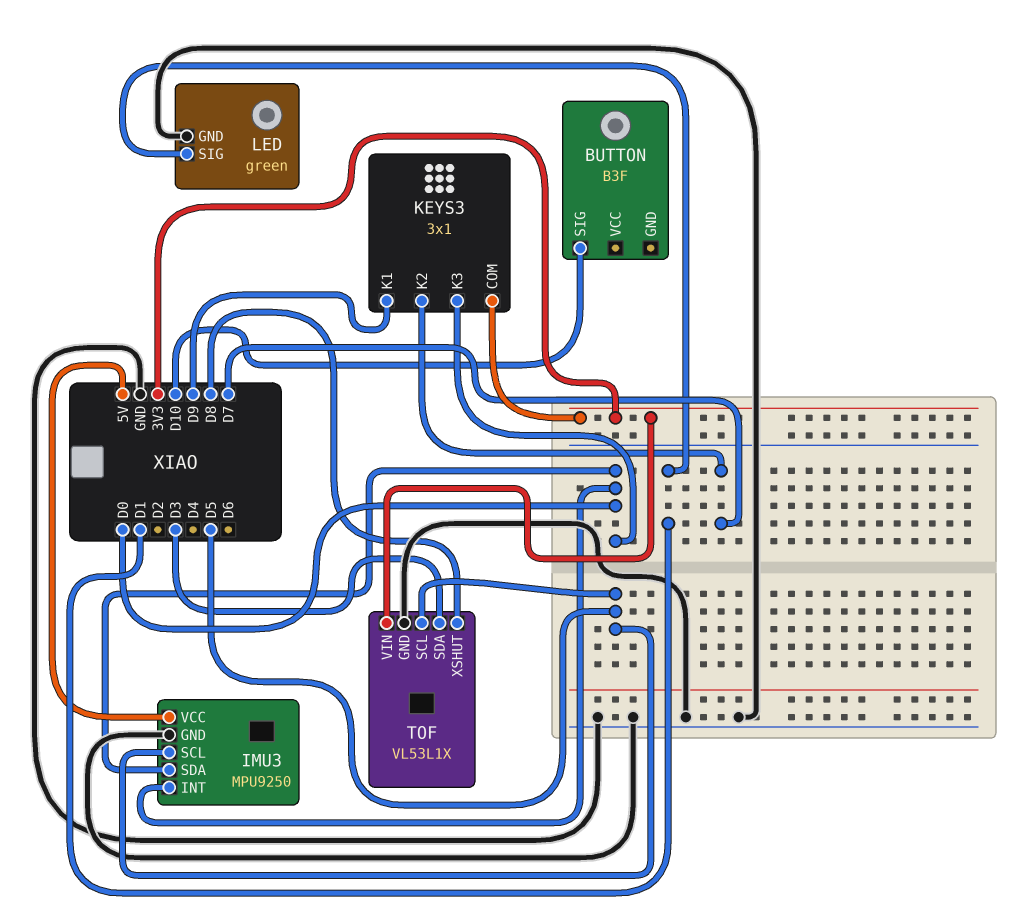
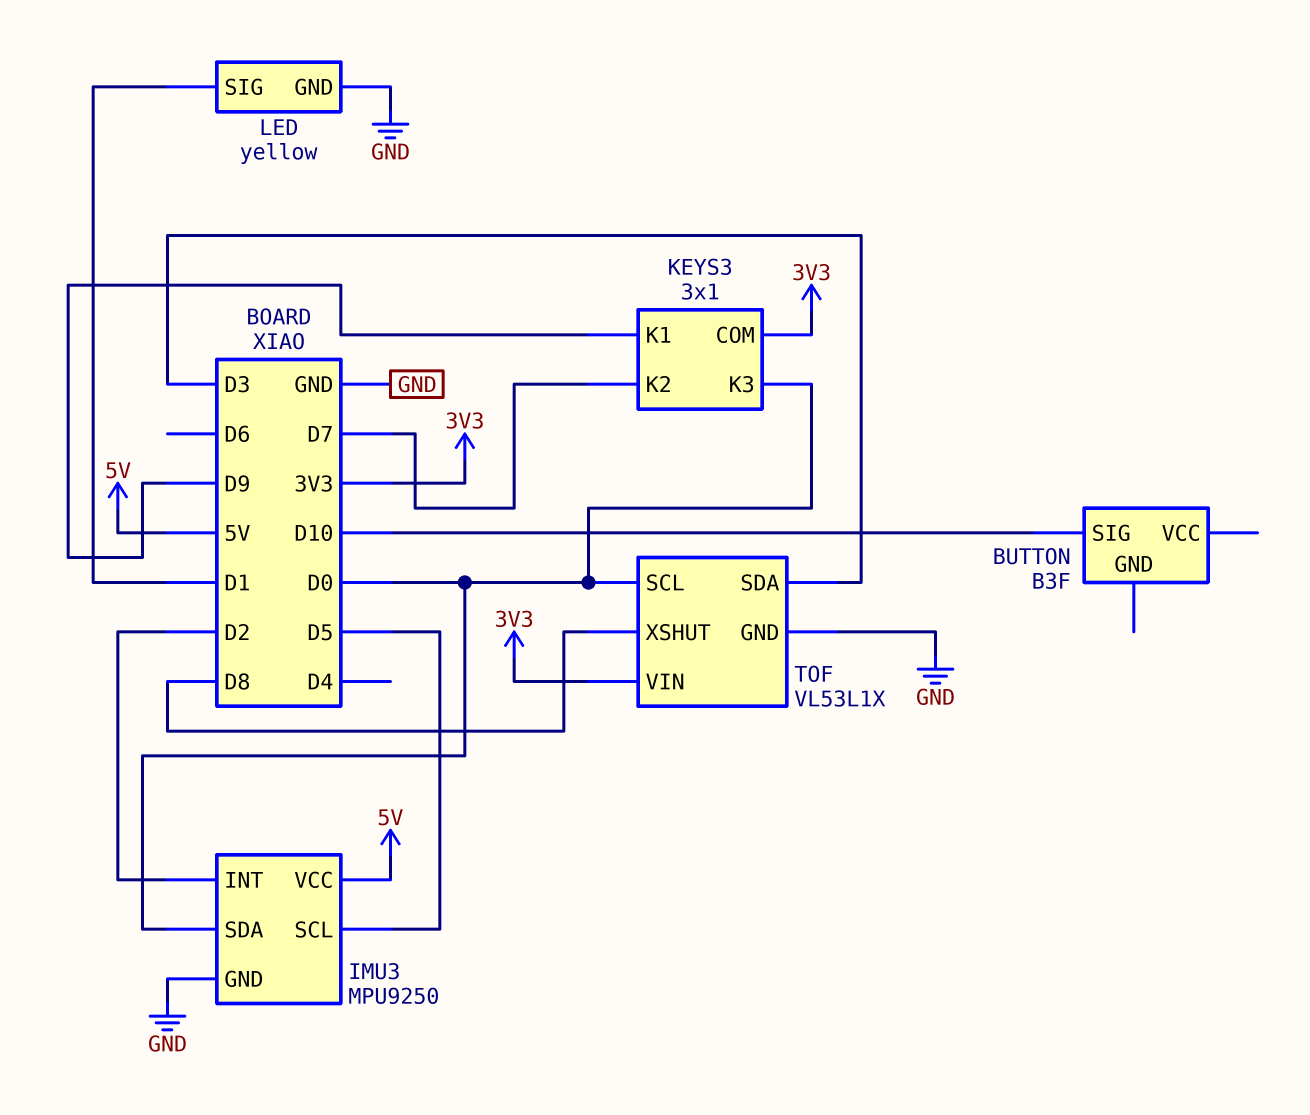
IMU3 pin INT: D0 -> D2
LED: green -> yellow
TOF pin SCL: D5 -> D0

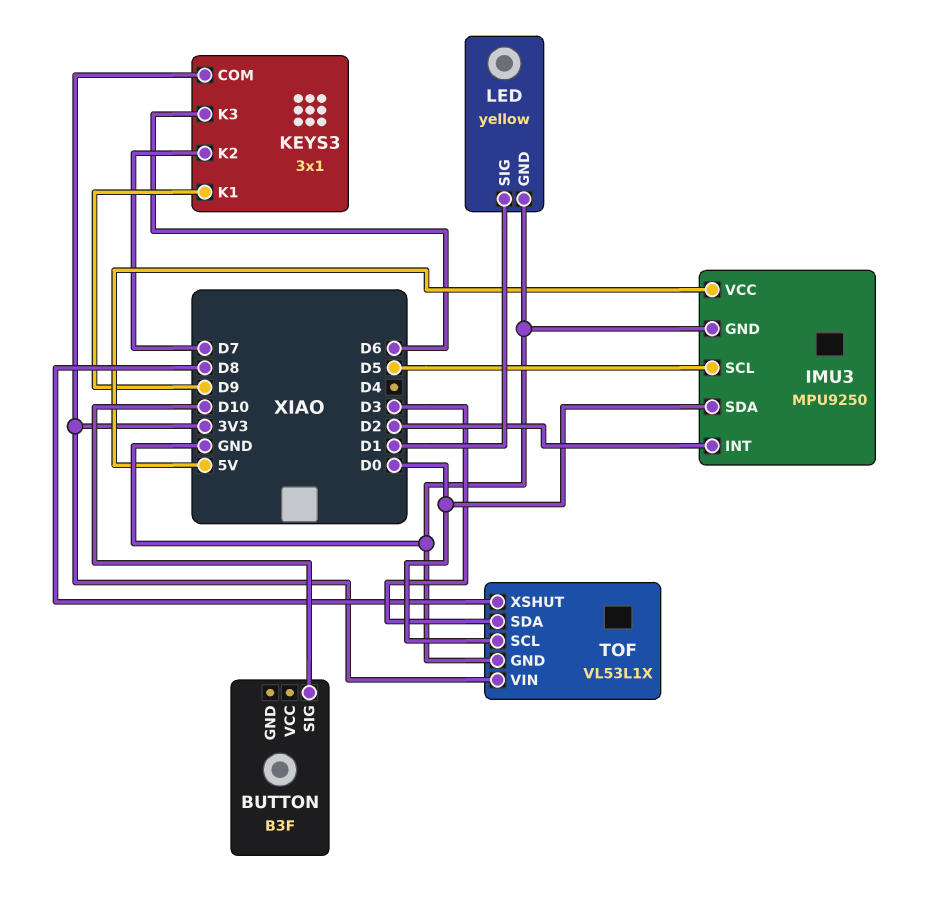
KEYS3 pin K3: D0 -> D6

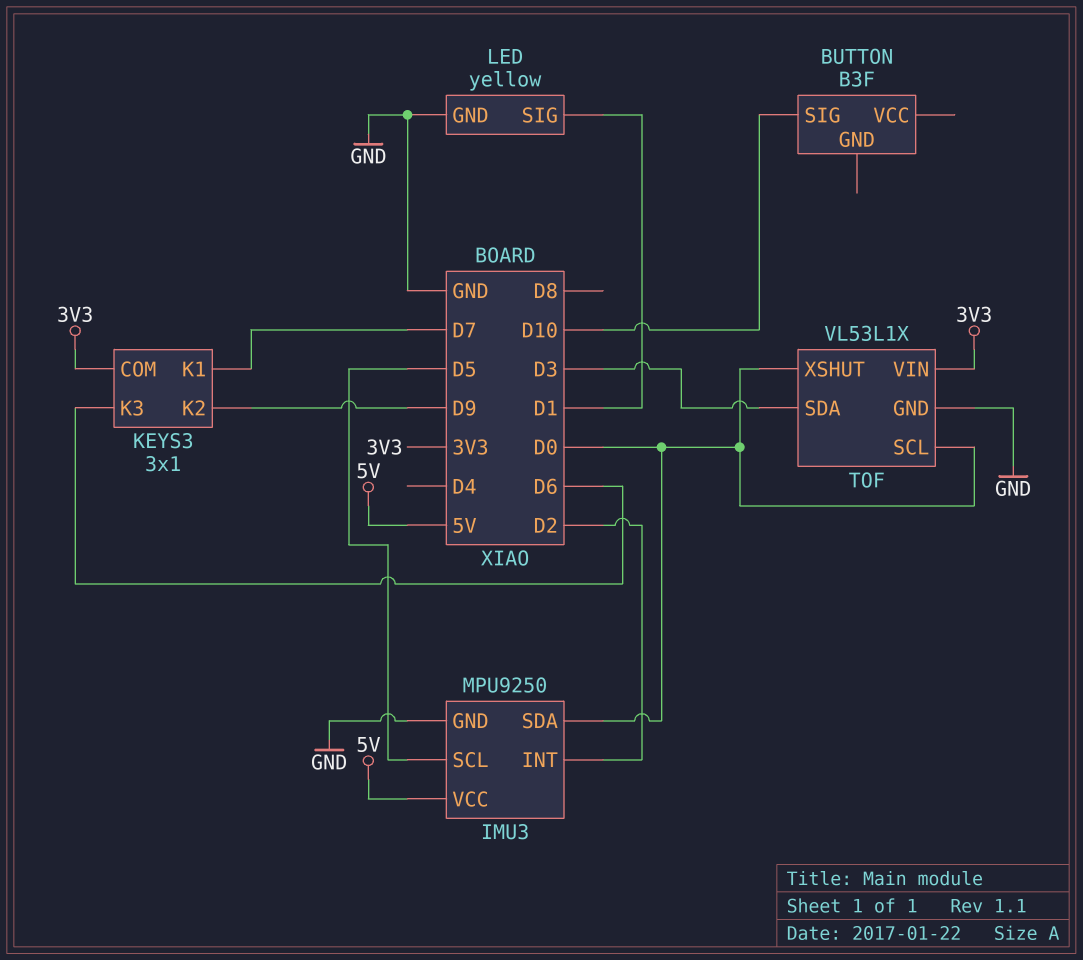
KEYS3 pin K1: D9 -> D7
KEYS3 pin K2: D7 -> D9
TOF pin XSHUT: D8 -> D0

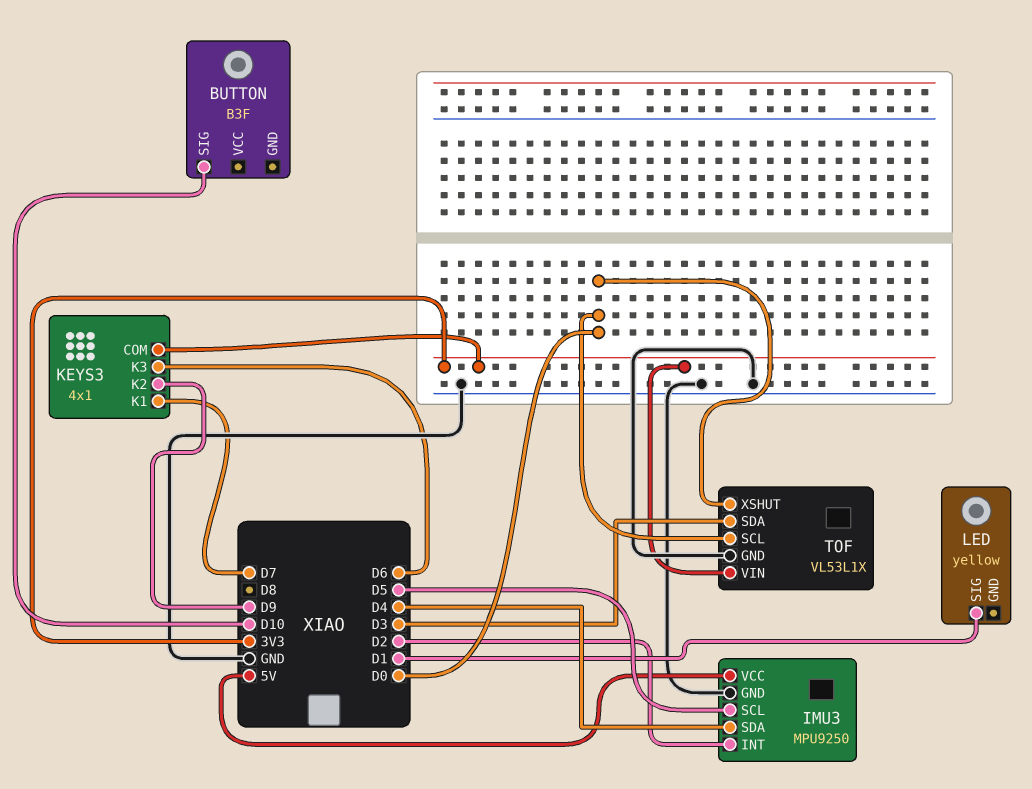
IMU3 pin SDA: D0 -> D4
KEYS3: 3x1 -> 4x1
LED pin GND: GND -> none

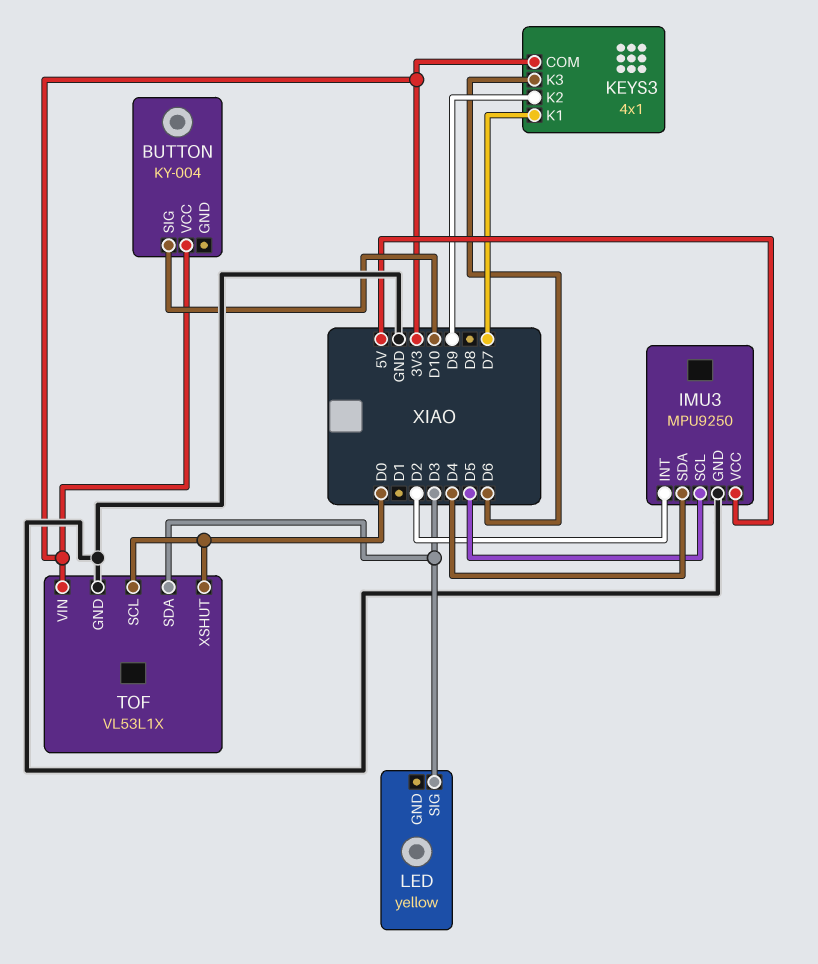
BUTTON: B3F -> KY-004
BUTTON pin VCC: none -> 3V3
LED pin SIG: D1 -> D3

